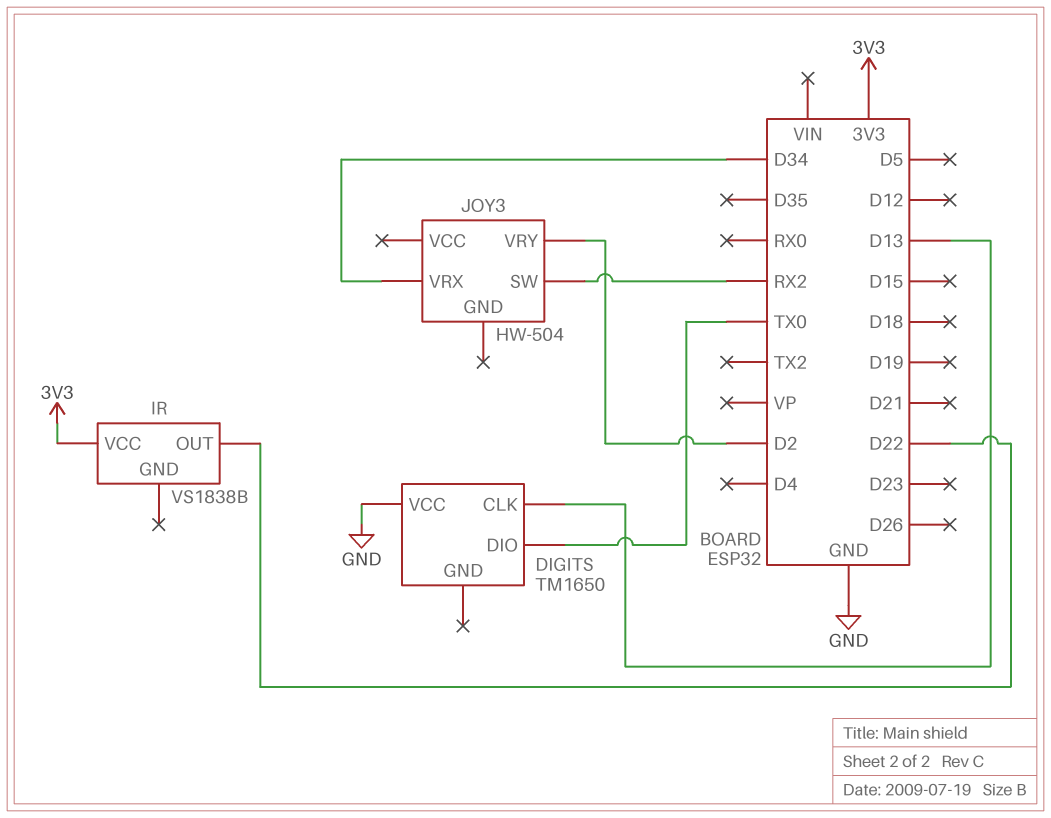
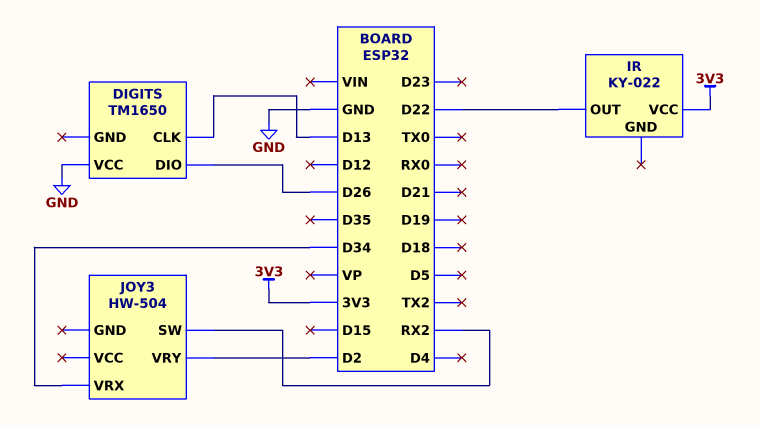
DIGITS pin DIO: TX0 -> D26
IR: VS1838B -> KY-022

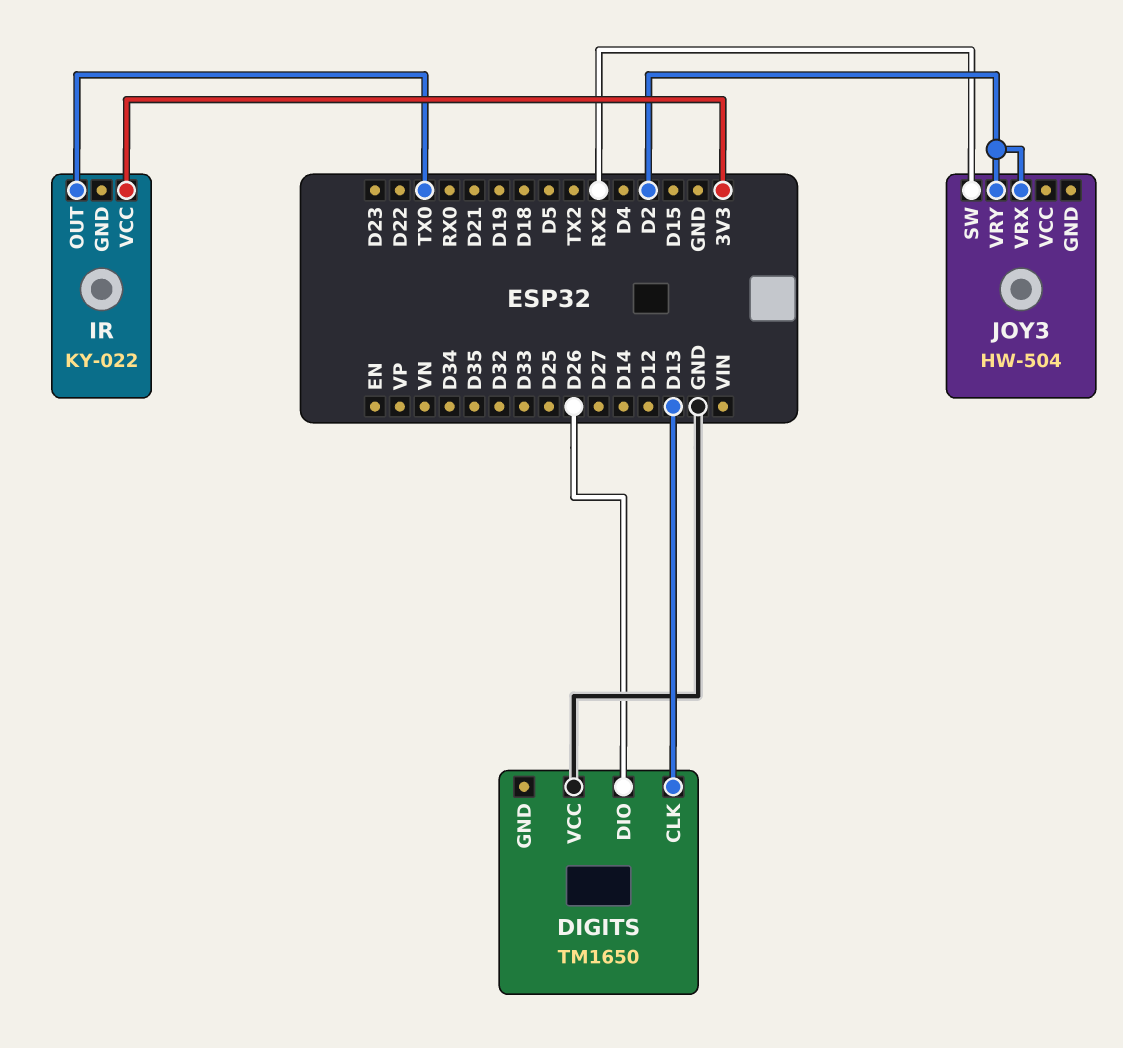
IR pin OUT: D22 -> TX0
JOY3 pin VRX: D34 -> D2

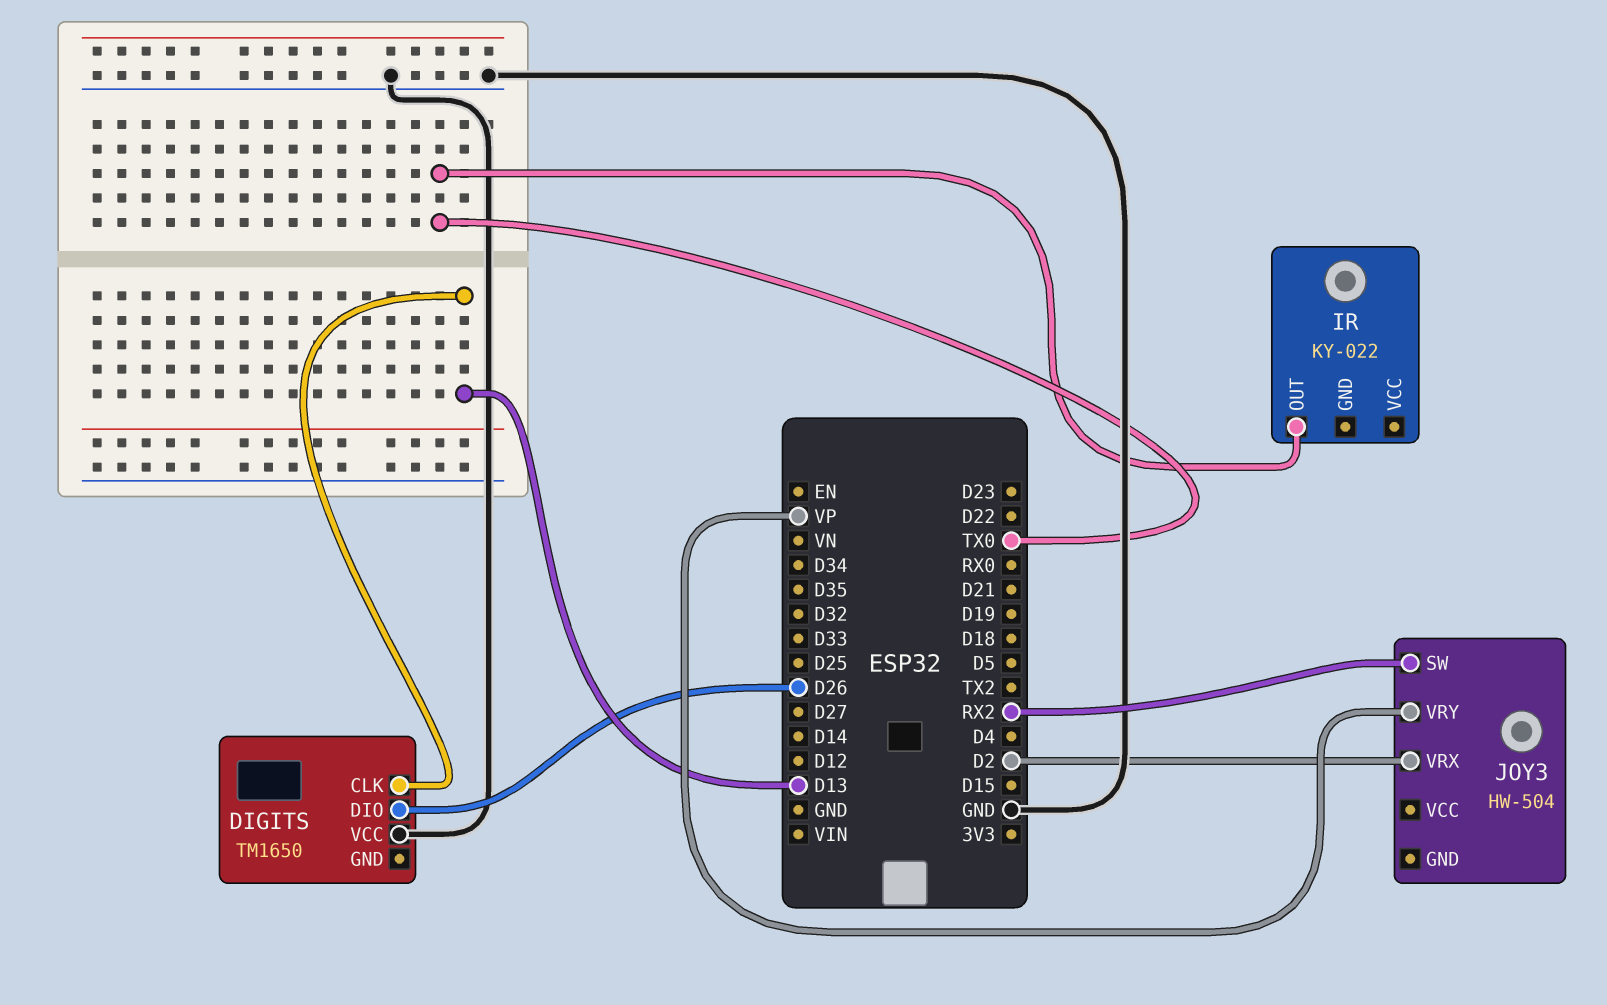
IR pin VCC: 3V3 -> none
JOY3 pin VRY: D2 -> VP

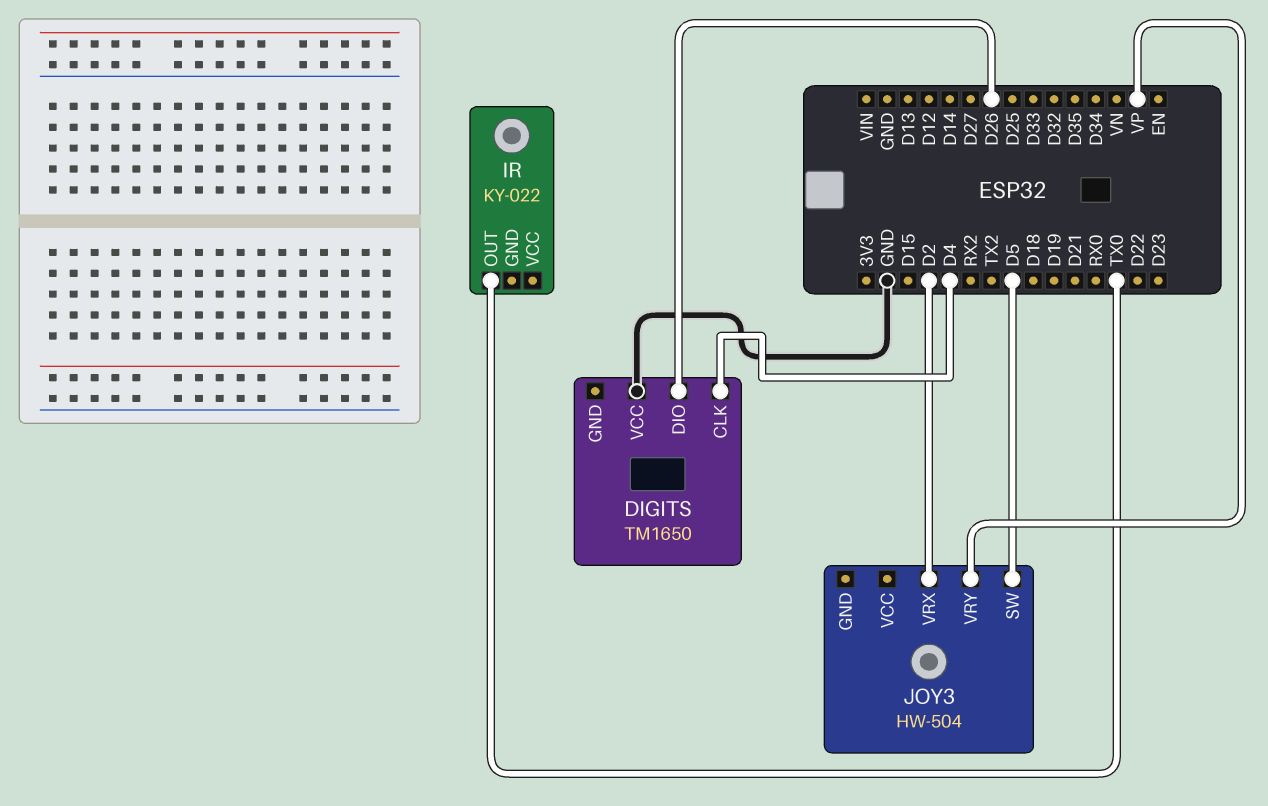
DIGITS pin CLK: D13 -> D4
JOY3 pin SW: RX2 -> D5

